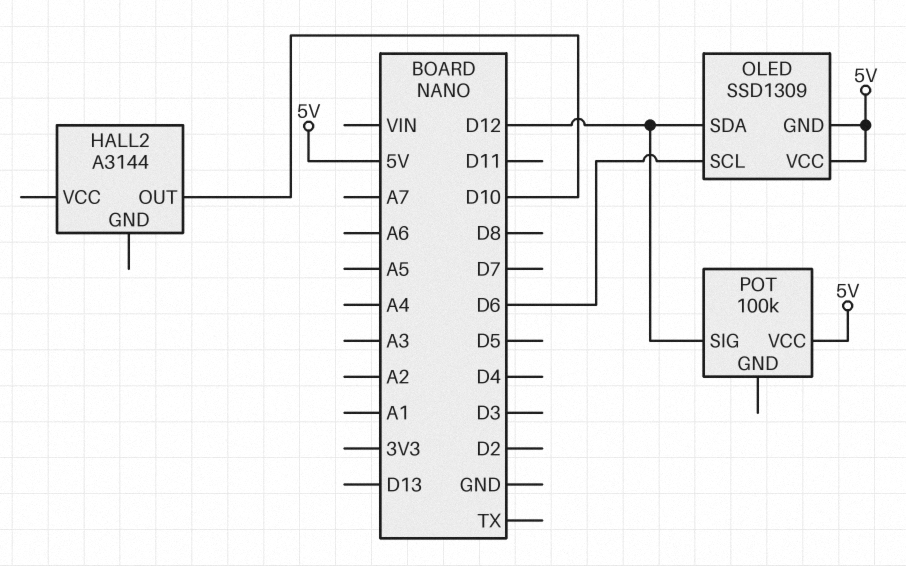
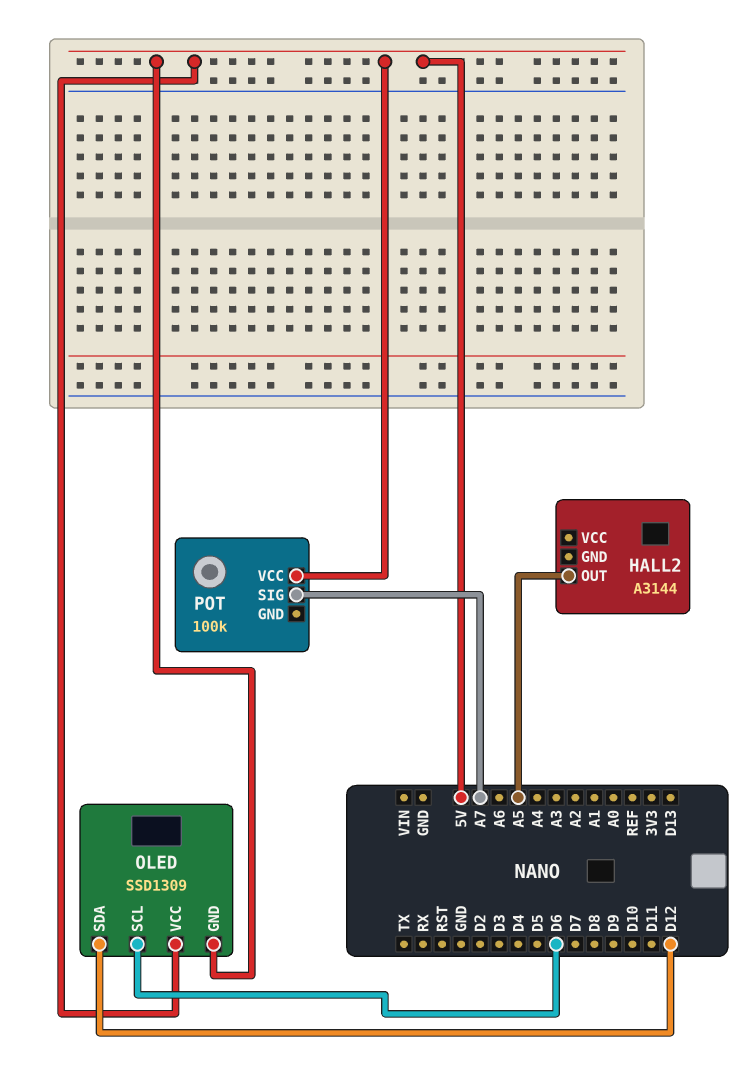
HALL2 pin OUT: D10 -> A5
POT pin SIG: D12 -> A7

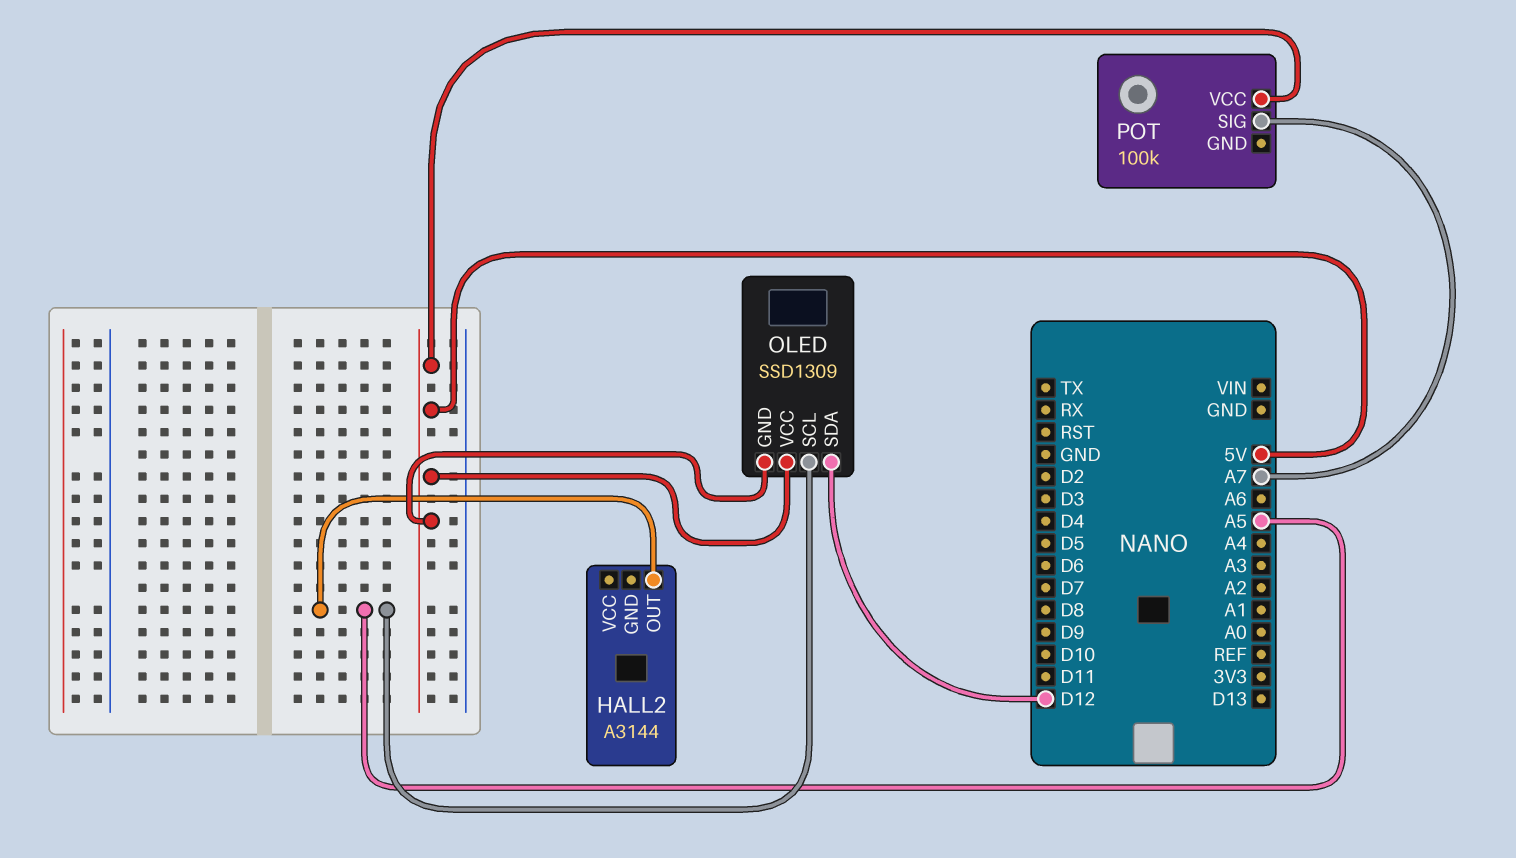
OLED pin SCL: D6 -> A5

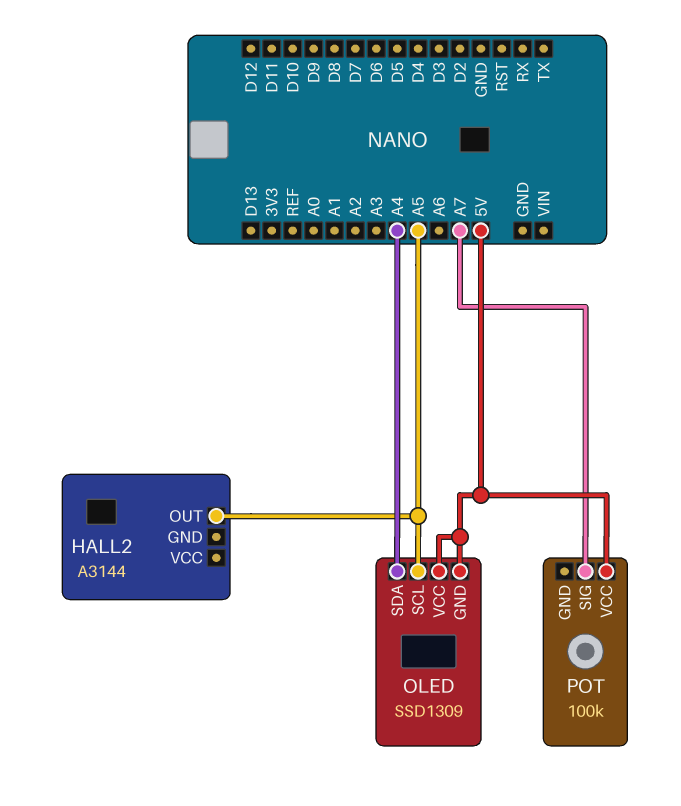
OLED pin SDA: D12 -> A4

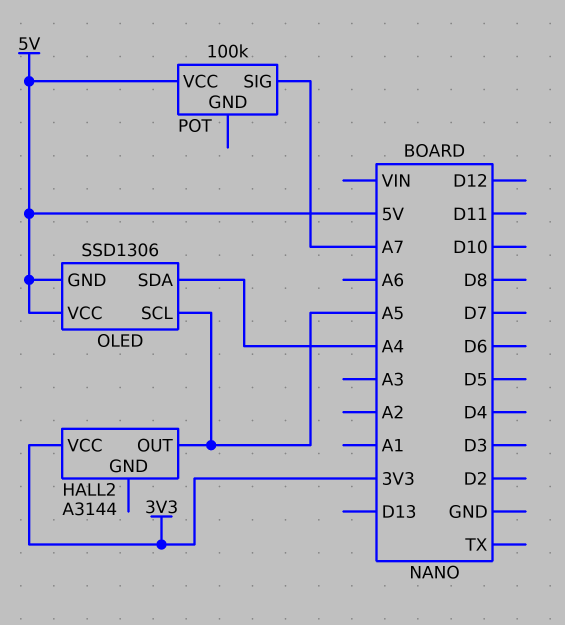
HALL2 pin VCC: none -> 3V3
OLED: SSD1309 -> SSD1306

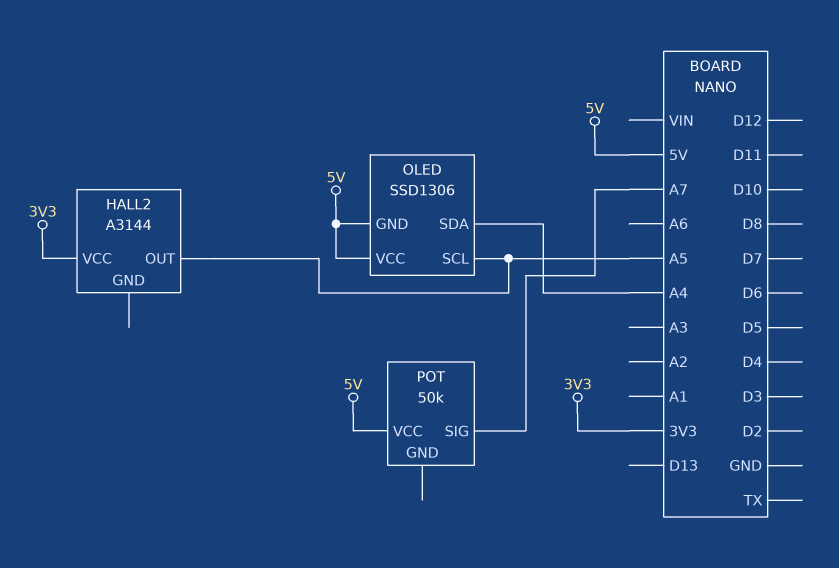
POT: 100k -> 50k

